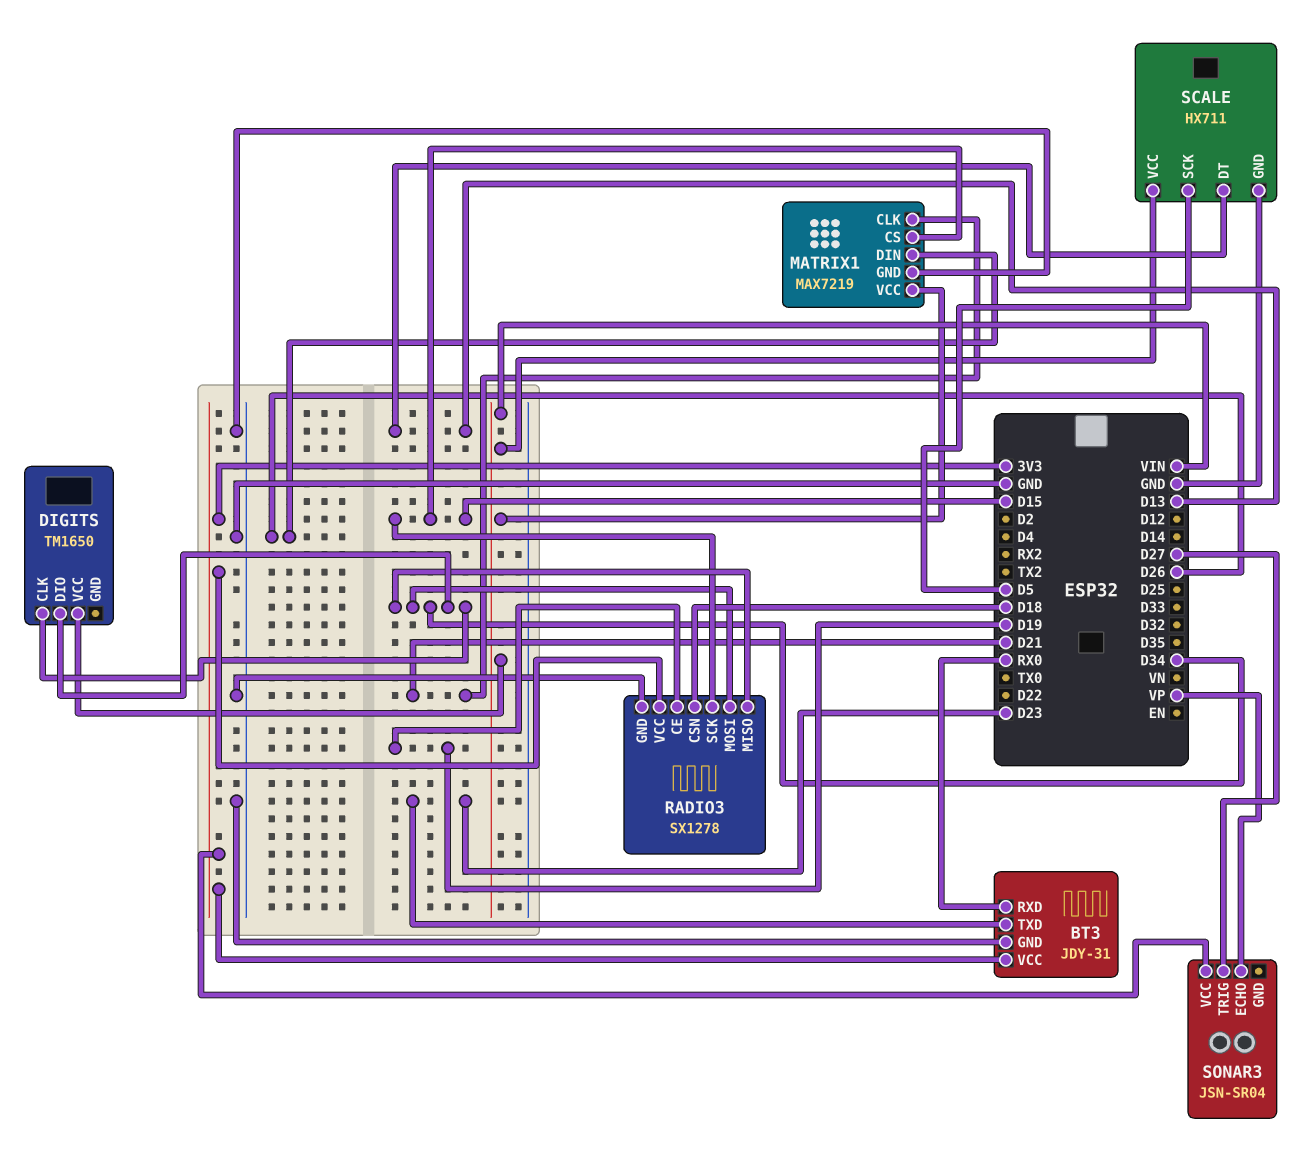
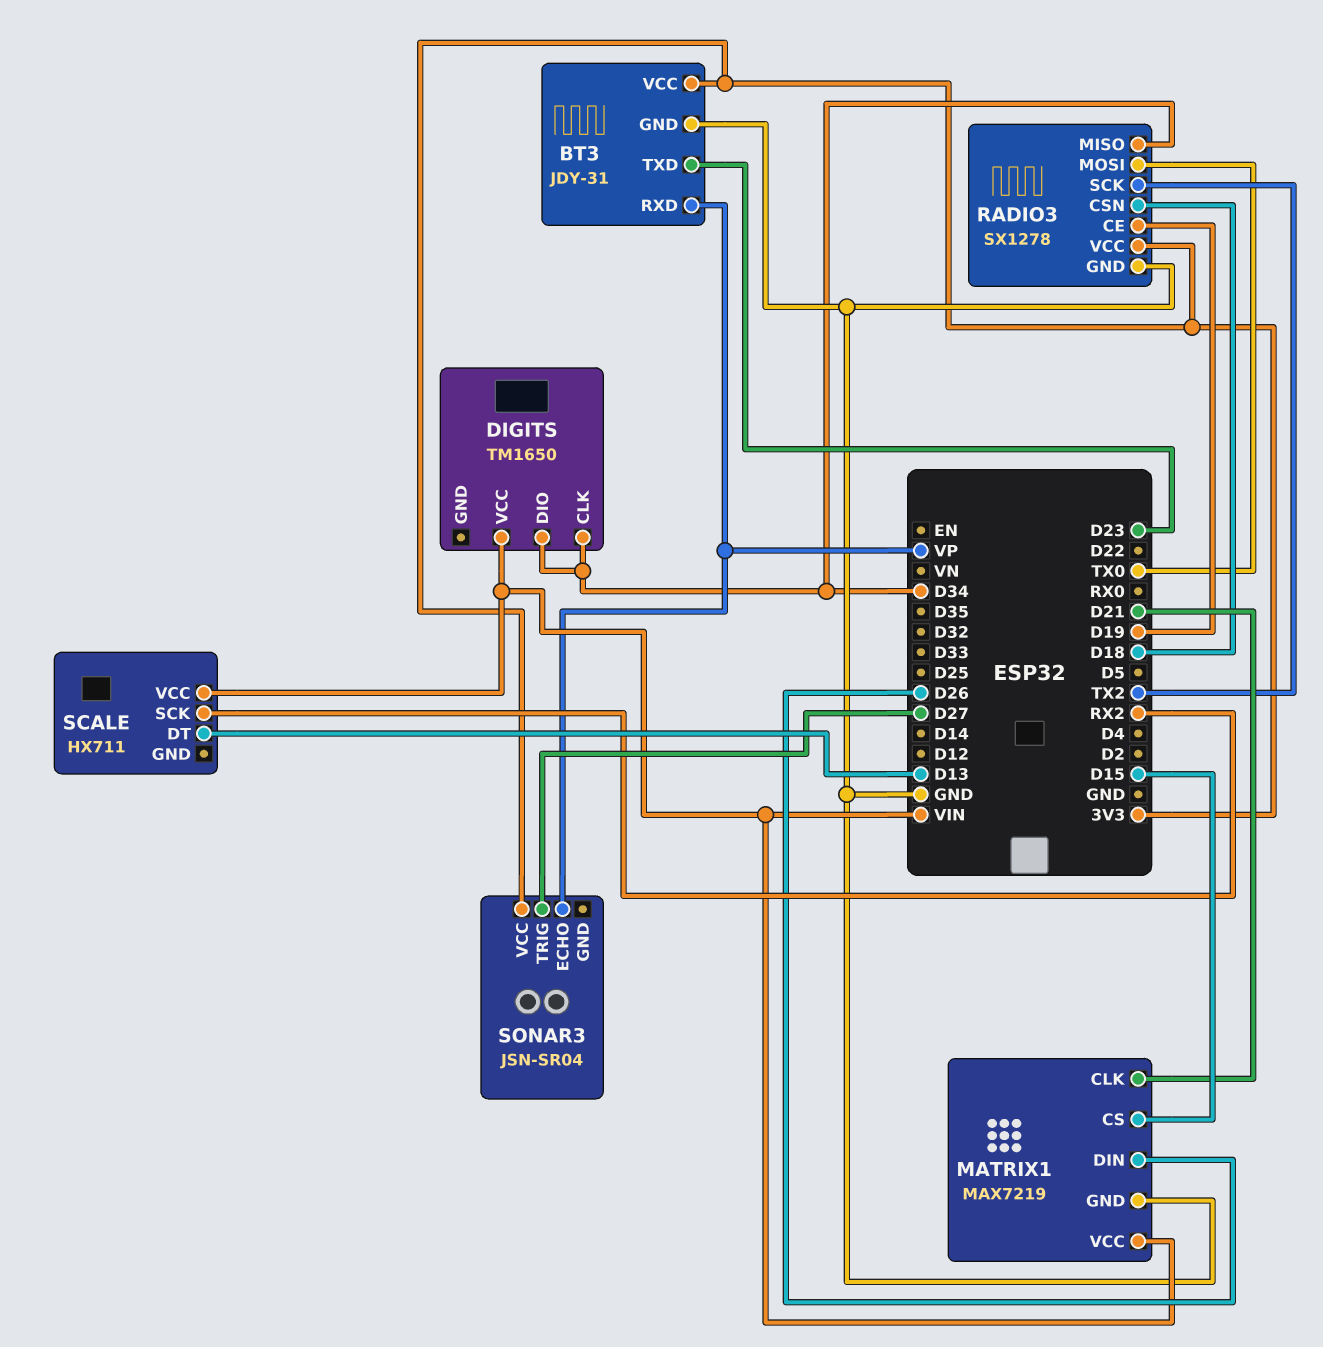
BT3 pin RXD: RX0 -> VP
RADIO3 pin MOSI: D34 -> TX0
RADIO3 pin SCK: D15 -> TX2
SCALE pin GND: GND -> none
SCALE pin SCK: D5 -> RX2

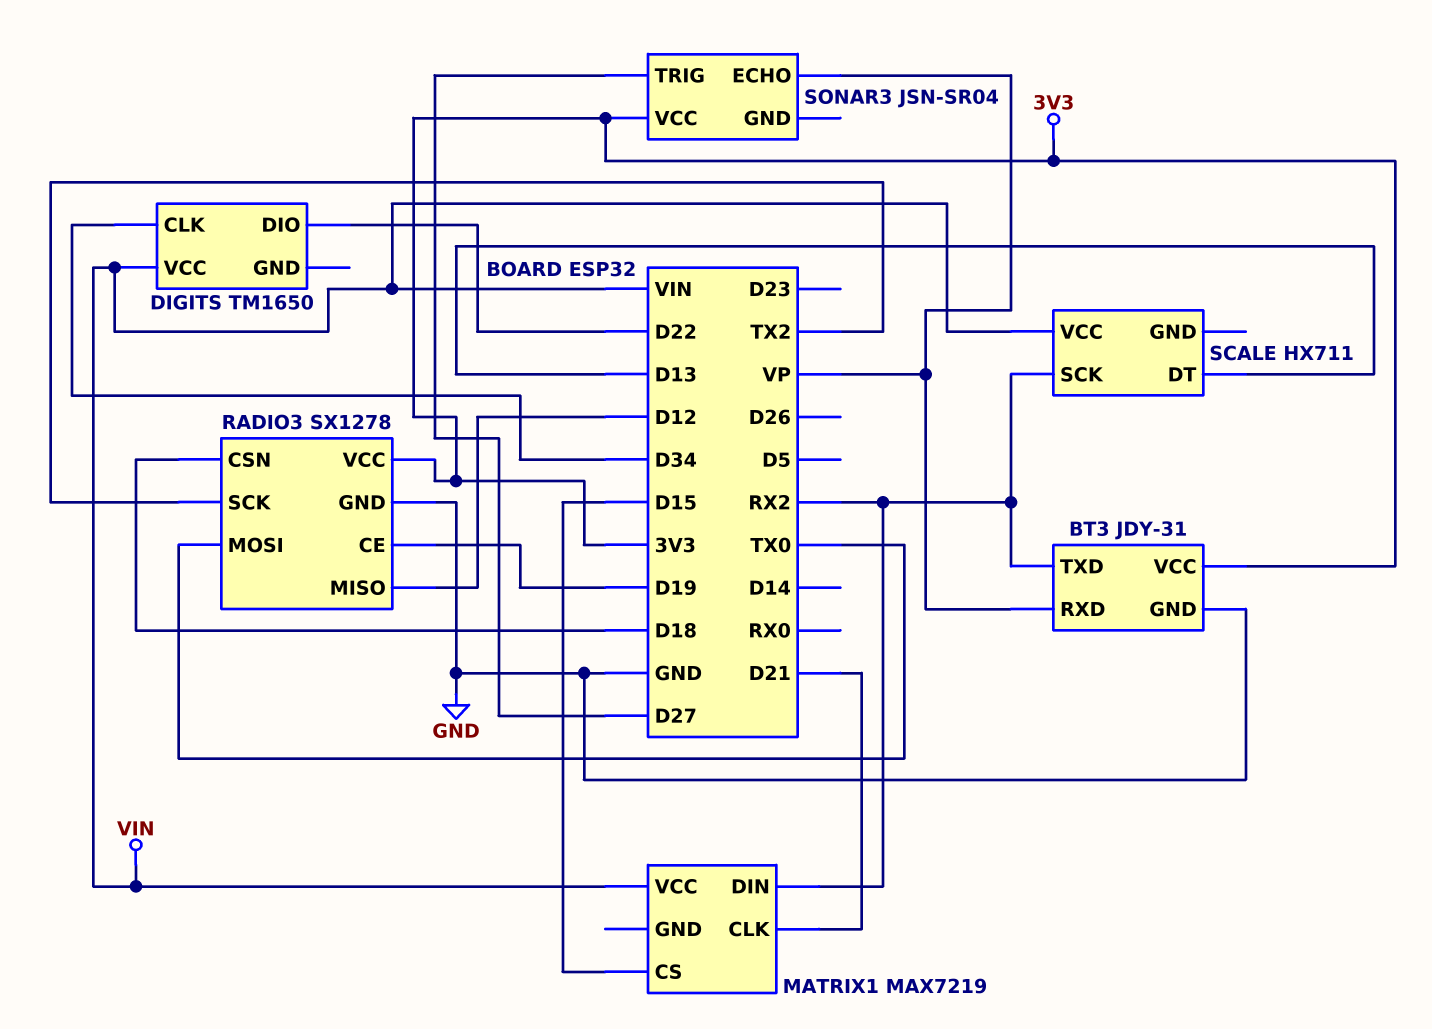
BT3 pin TXD: D23 -> RX2
DIGITS pin DIO: D34 -> D22
MATRIX1 pin DIN: D26 -> RX2
MATRIX1 pin GND: GND -> none
RADIO3 pin MISO: D34 -> D12

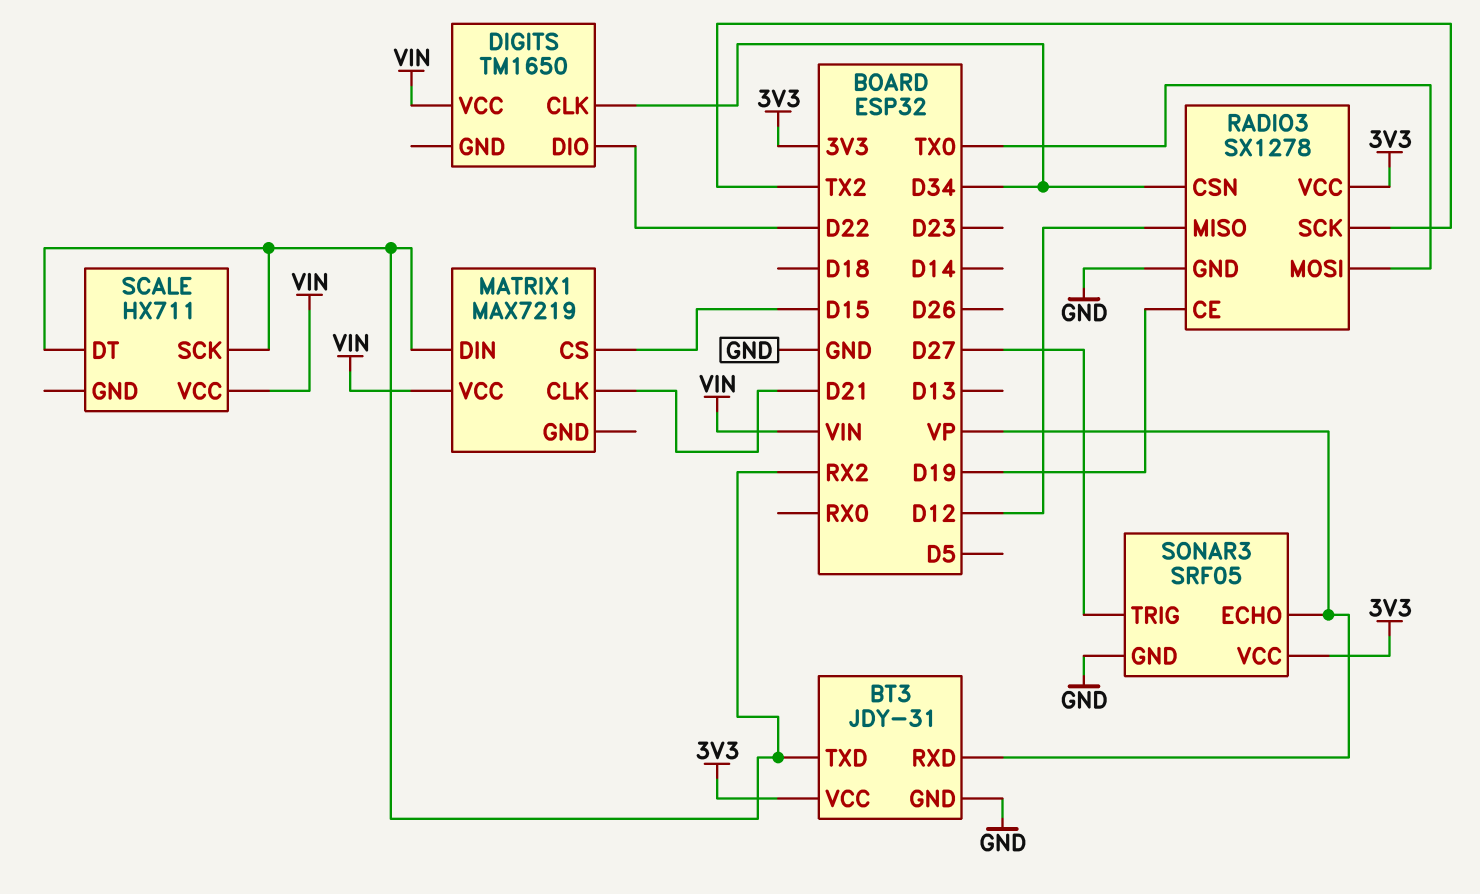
RADIO3 pin CSN: D18 -> D34
SCALE pin DT: D13 -> RX2
SONAR3: JSN-SR04 -> SRF05
SONAR3 pin GND: none -> GND

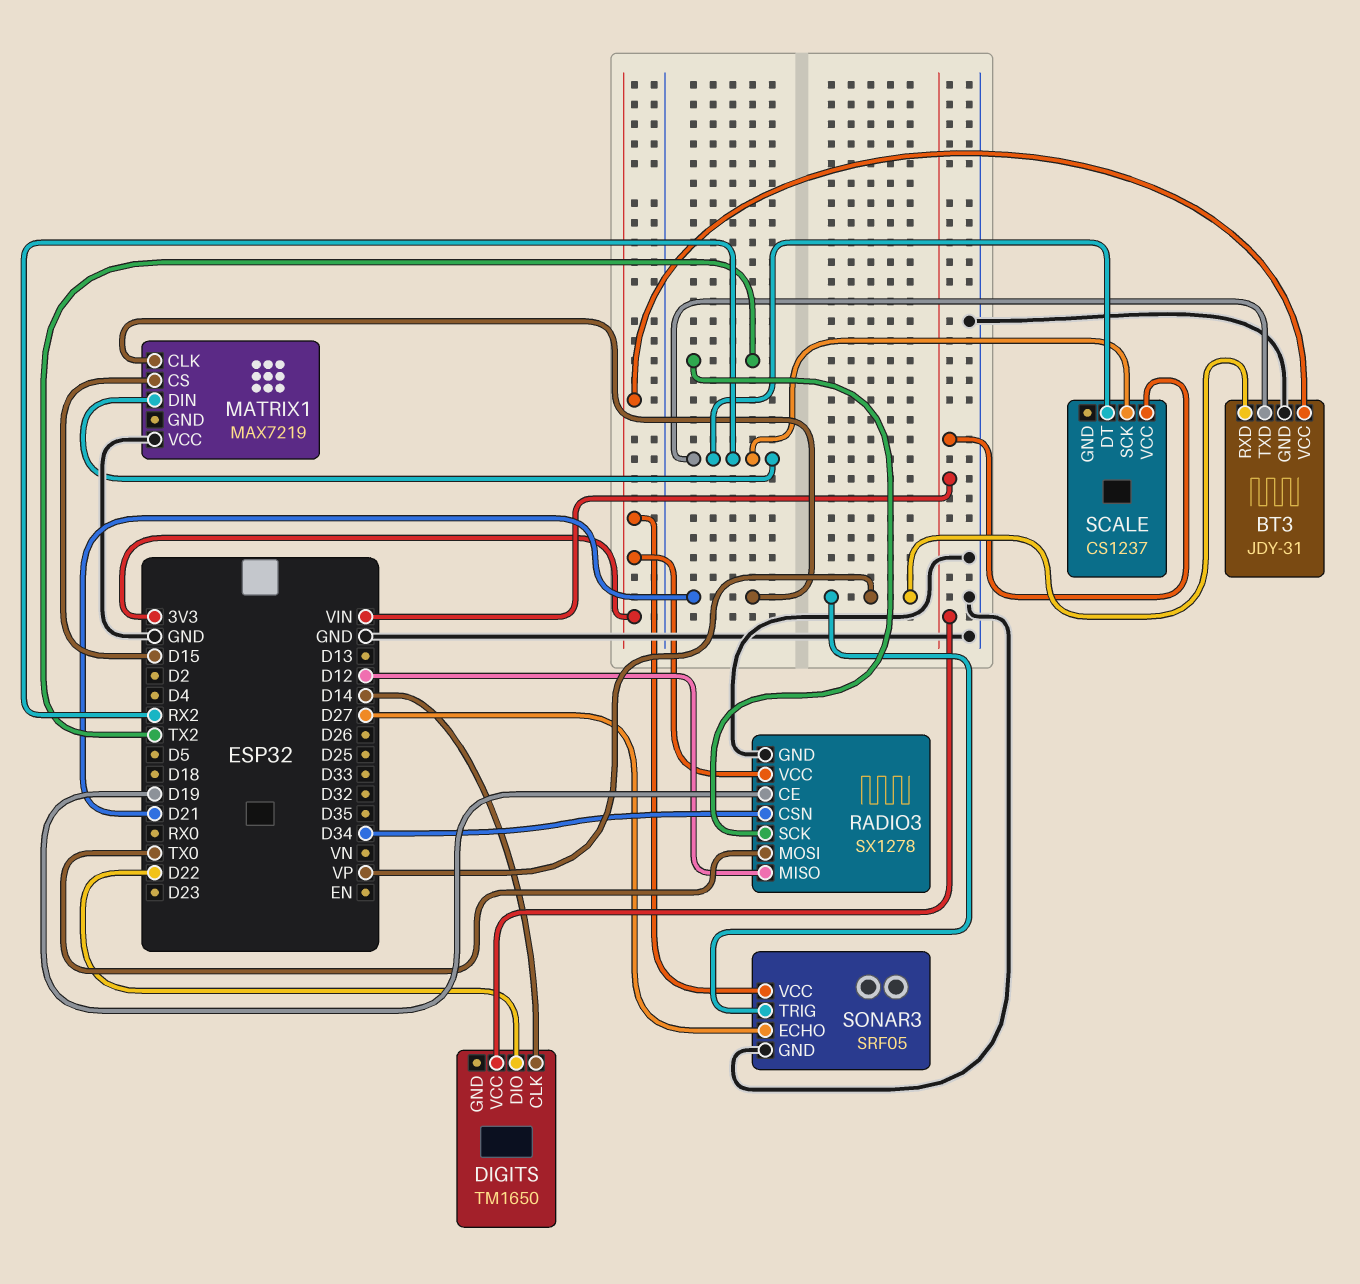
DIGITS pin CLK: D34 -> D14
MATRIX1 pin VCC: VIN -> GND
SCALE: HX711 -> CS1237
SONAR3 pin ECHO: VP -> D27
SONAR3 pin TRIG: D27 -> VP

